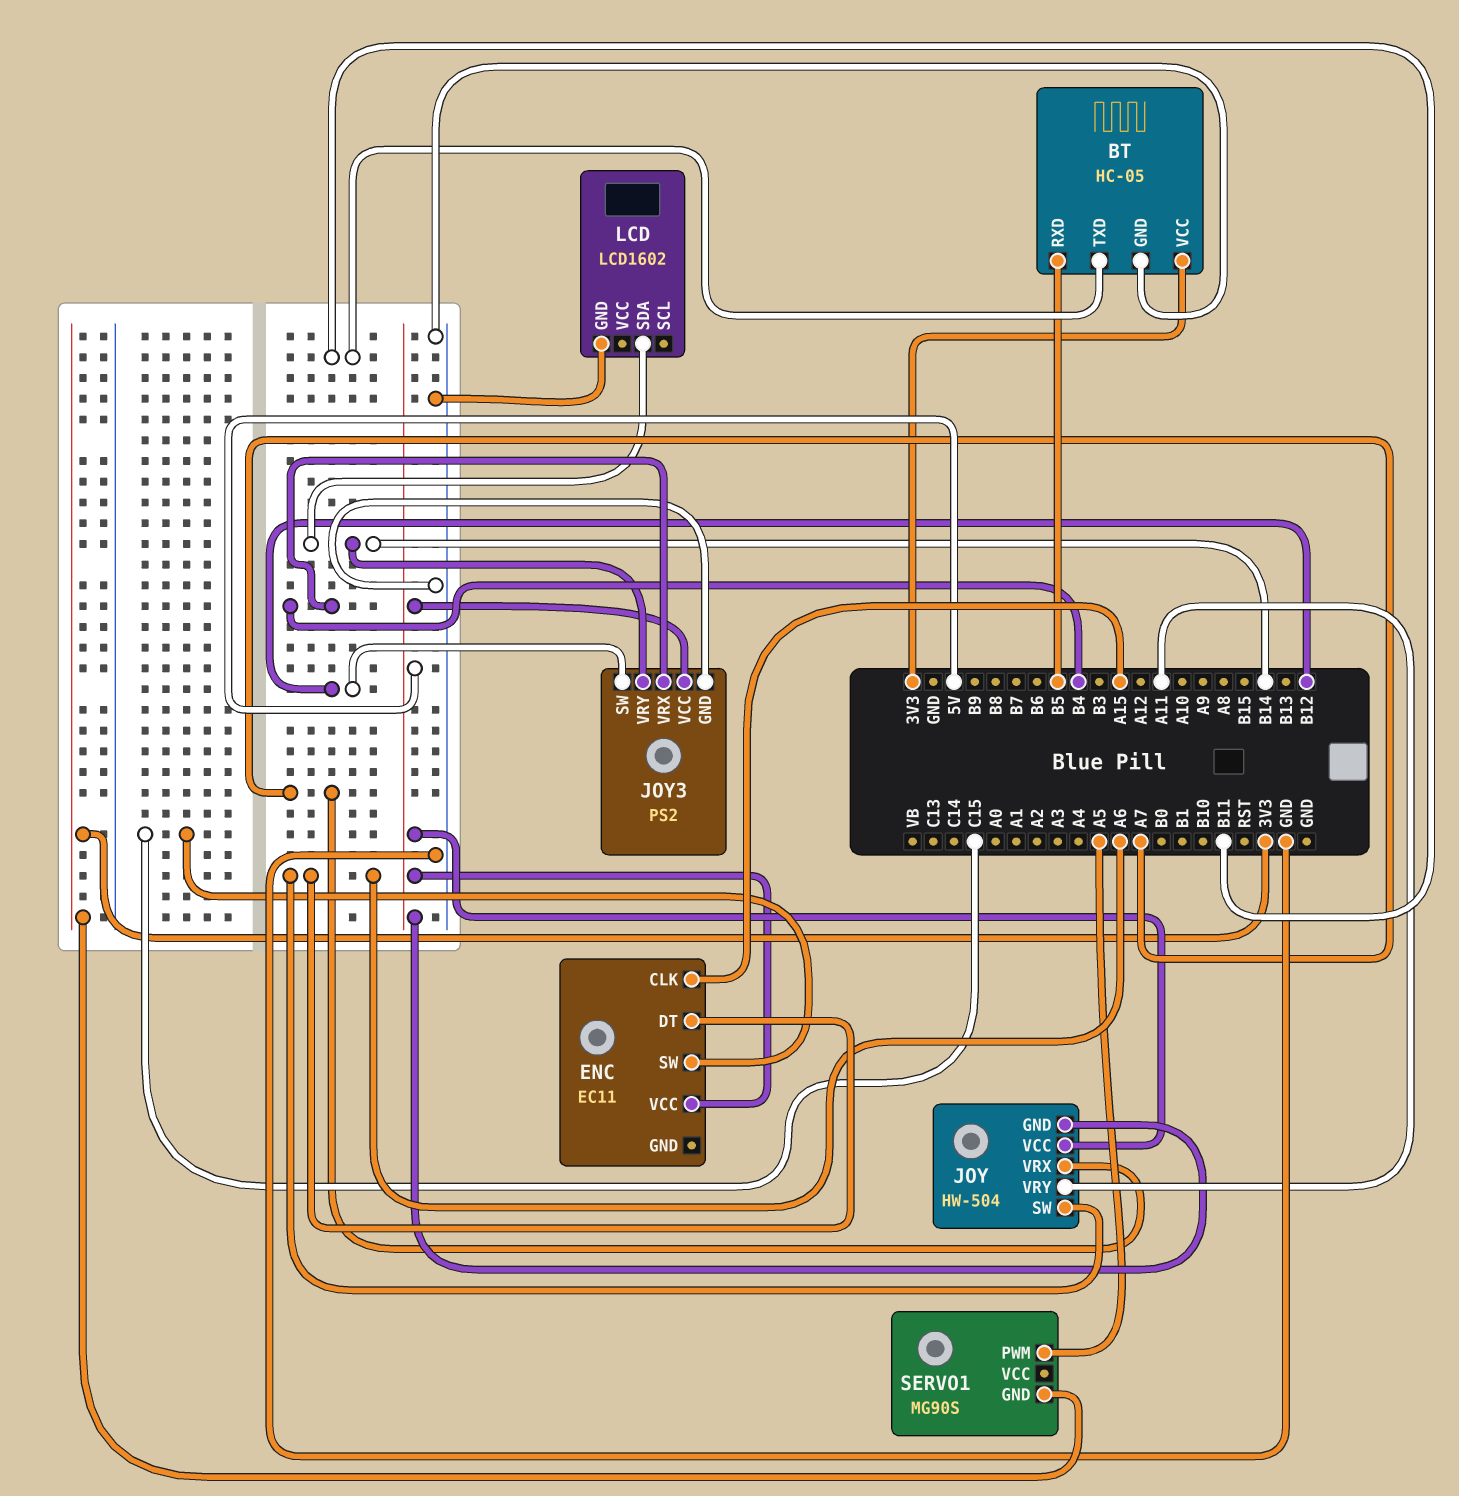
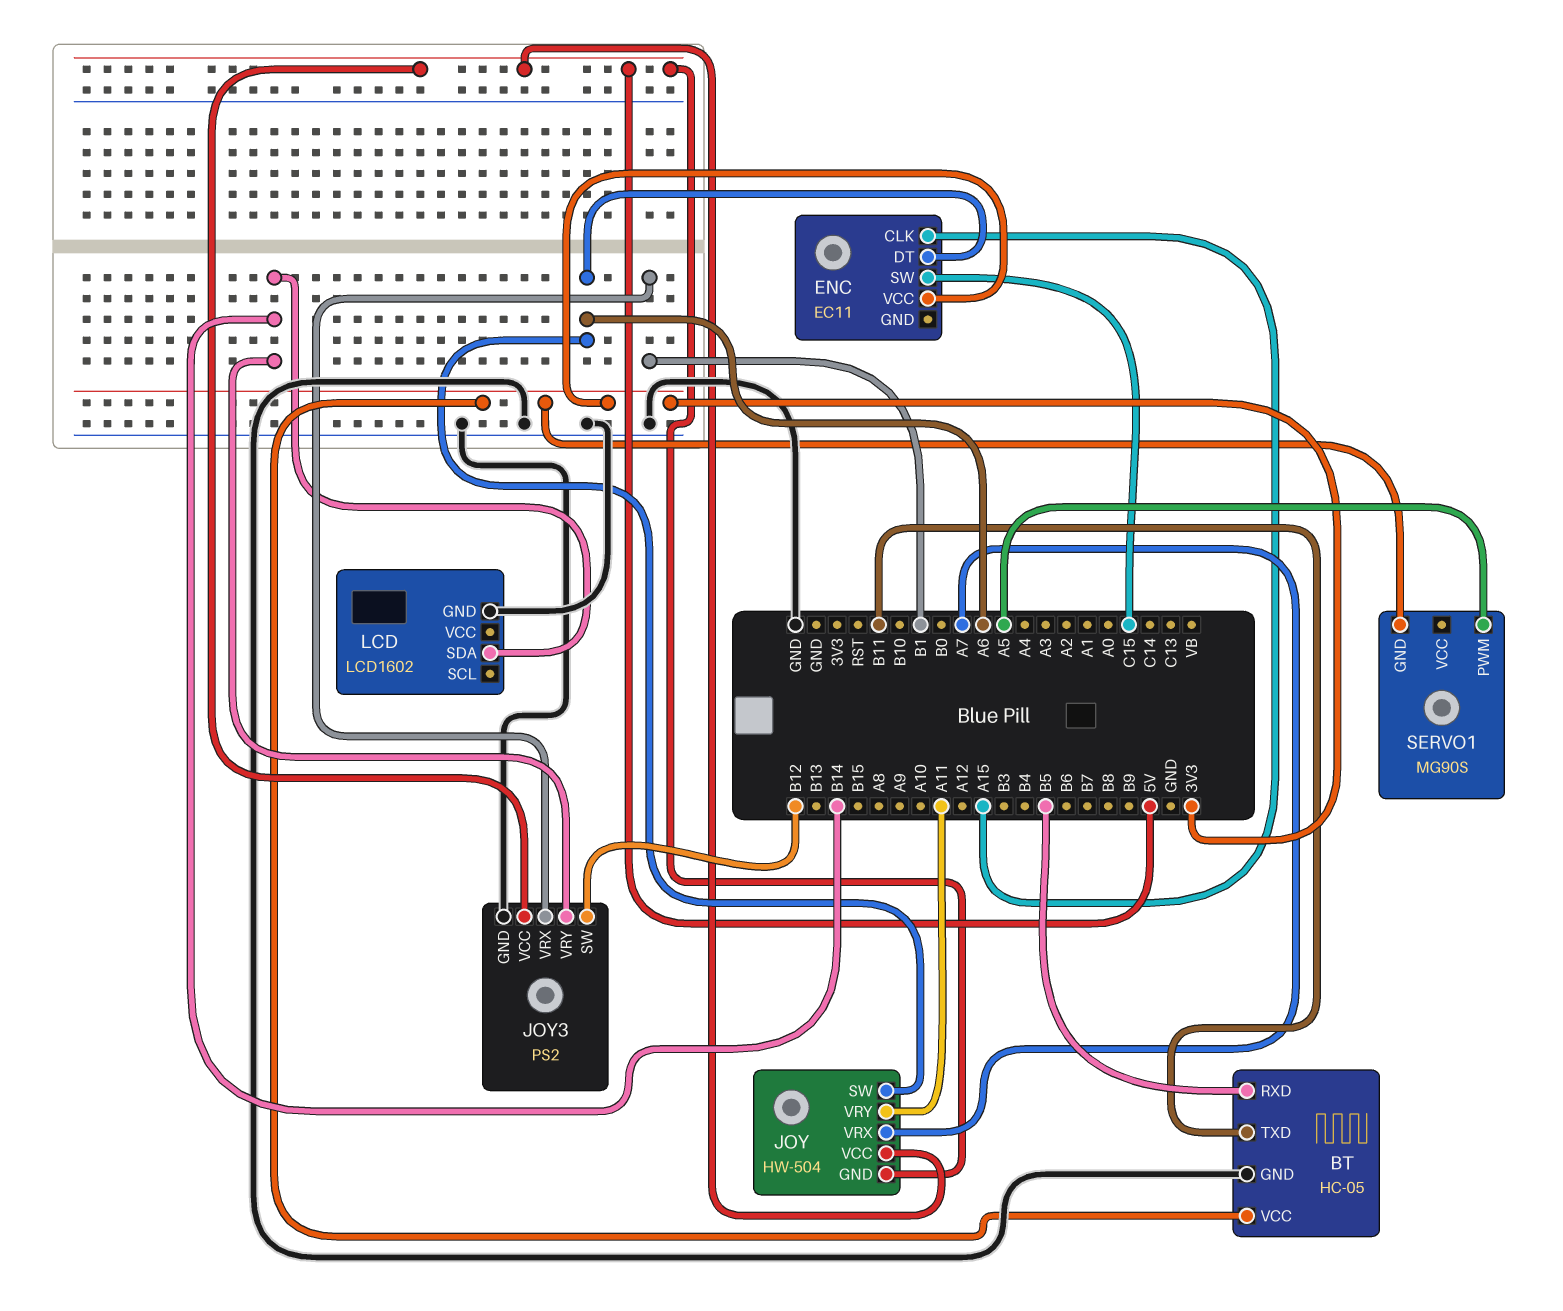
ENC pin VCC: 5V -> 3V3
JOY3 pin VRX: B4 -> B1

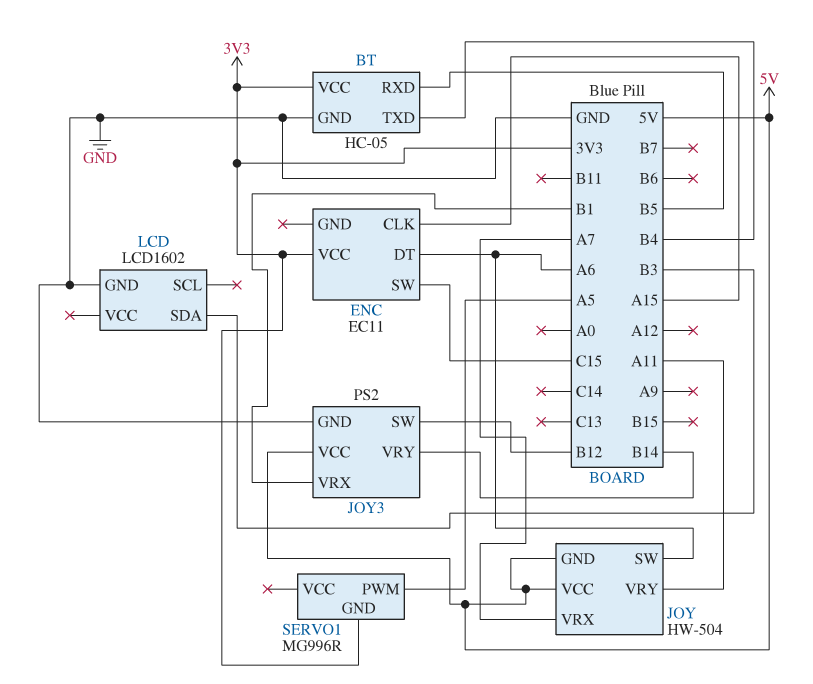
BT pin TXD: B11 -> B4
LCD pin SDA: B14 -> B3
SERVO1: MG90S -> MG996R

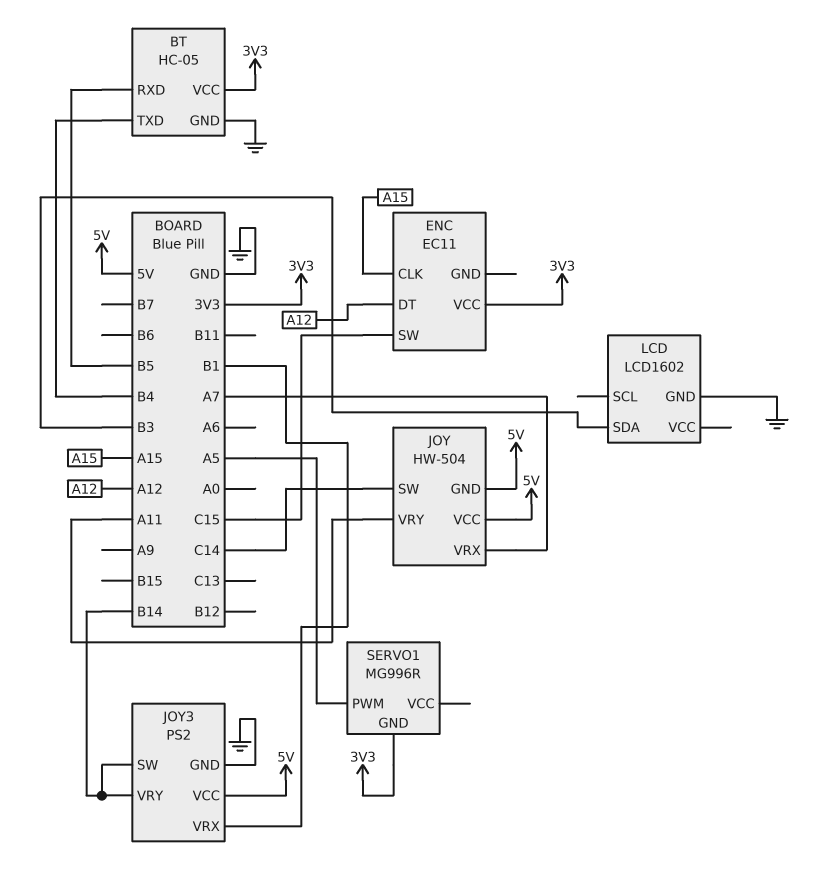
ENC pin DT: A6 -> A12
JOY pin SW: A6 -> C14
JOY3 pin SW: B12 -> B14

